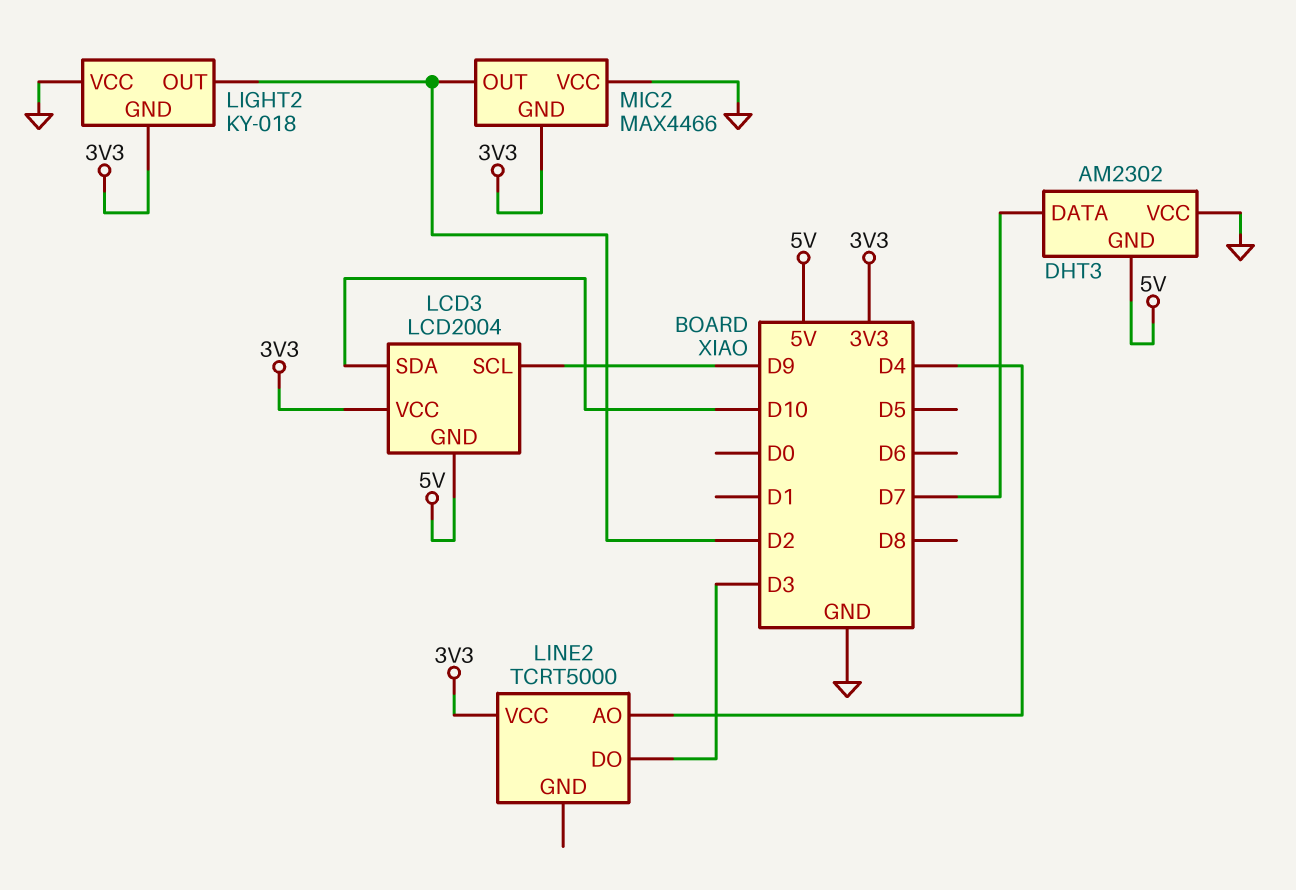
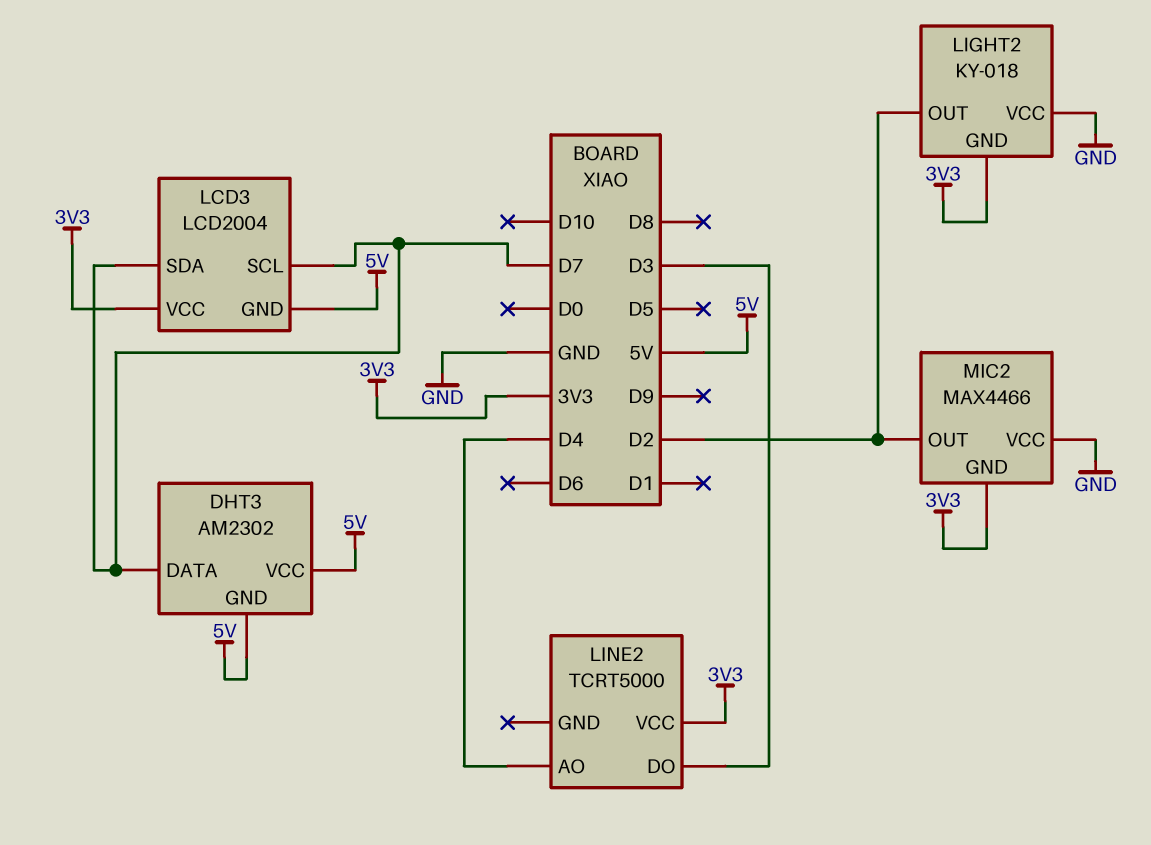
DHT3 pin VCC: GND -> 5V
LCD3 pin SCL: D9 -> D7
LCD3 pin SDA: D10 -> D7

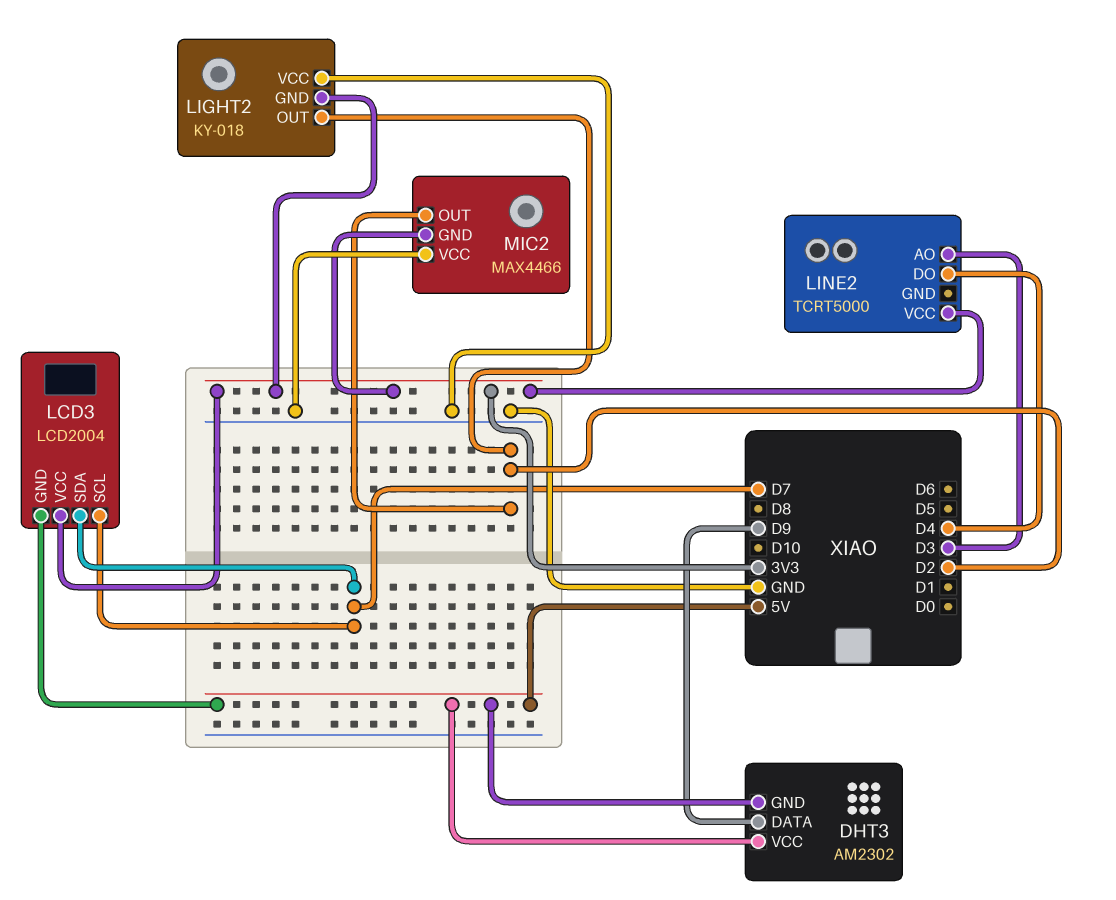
DHT3 pin DATA: D7 -> D9
LINE2 pin AO: D4 -> D3
LINE2 pin DO: D3 -> D4

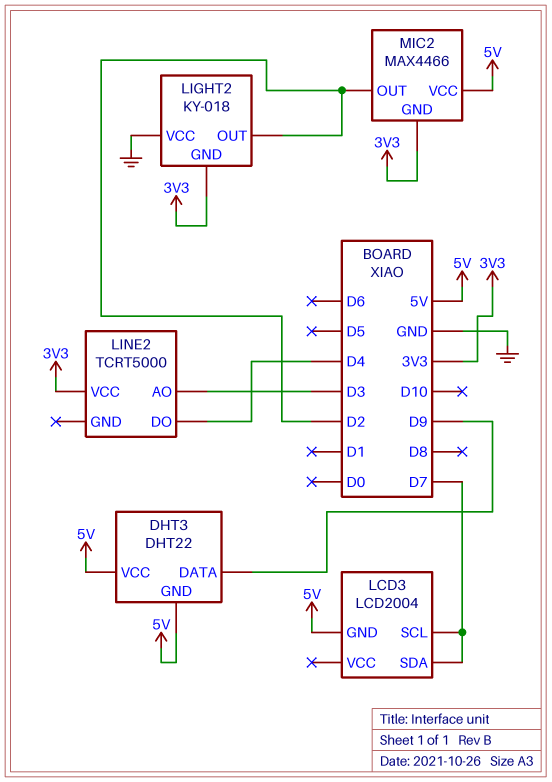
DHT3: AM2302 -> DHT22
LCD3 pin VCC: 3V3 -> none
MIC2 pin VCC: GND -> 5V

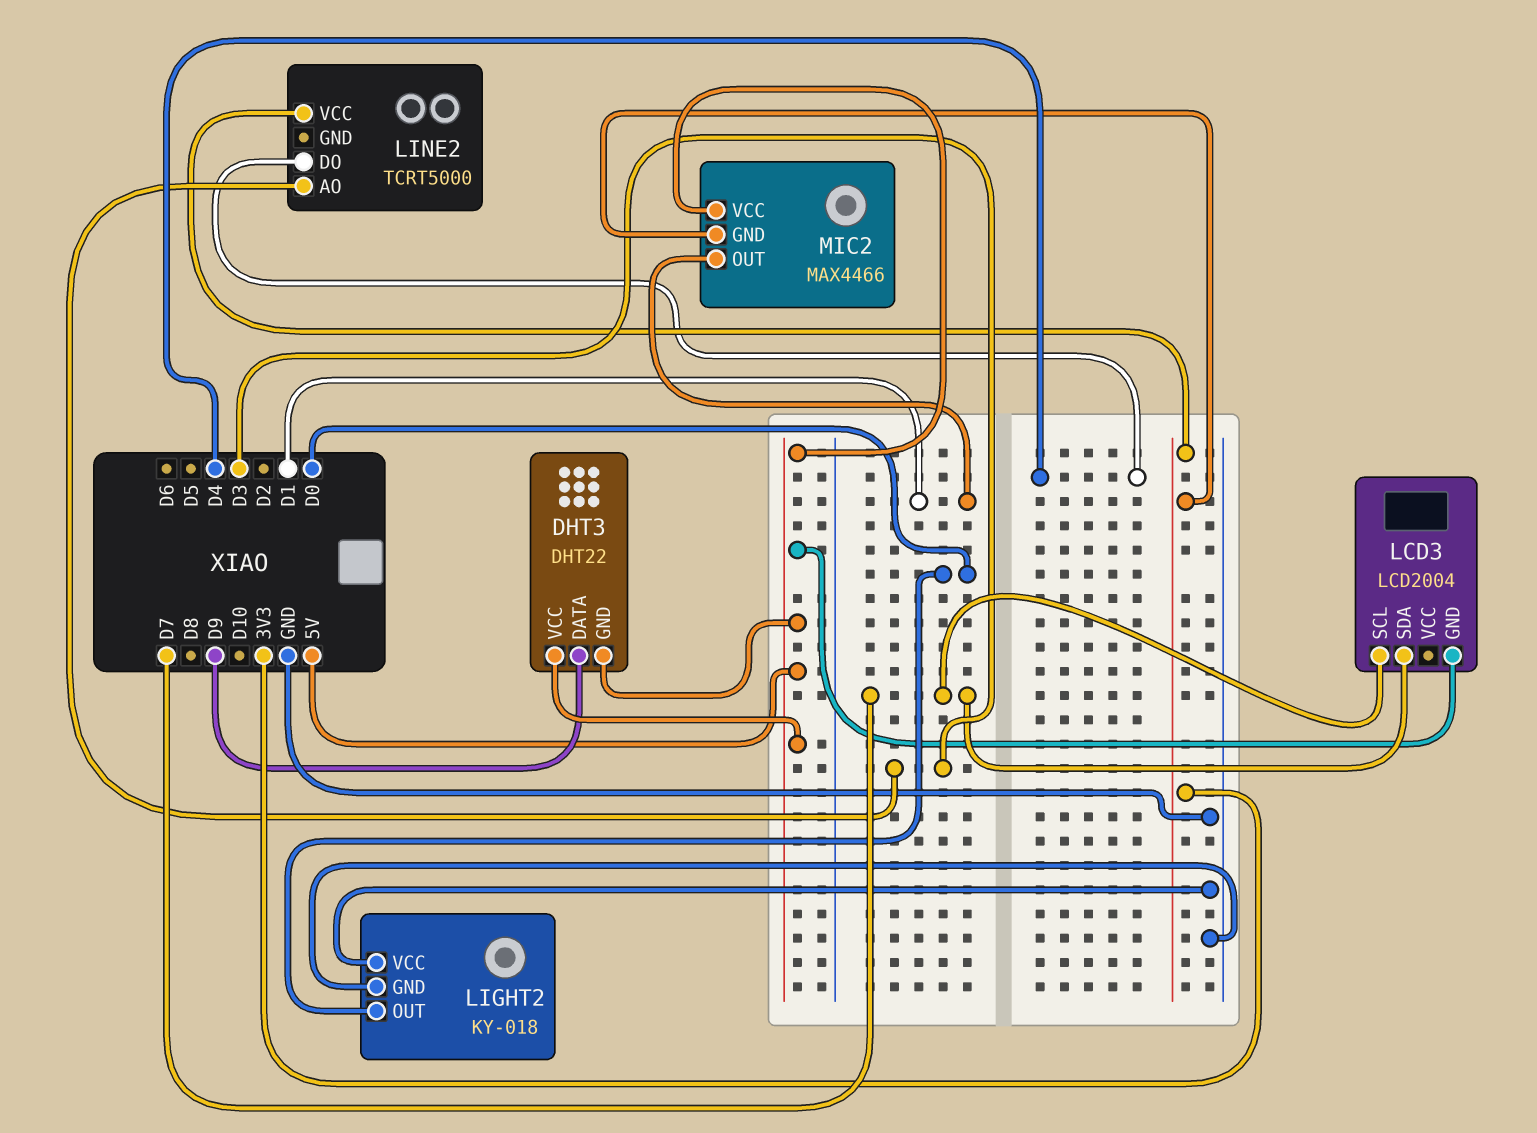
LIGHT2 pin GND: 3V3 -> GND
LIGHT2 pin OUT: D2 -> D0
MIC2 pin OUT: D2 -> D1

